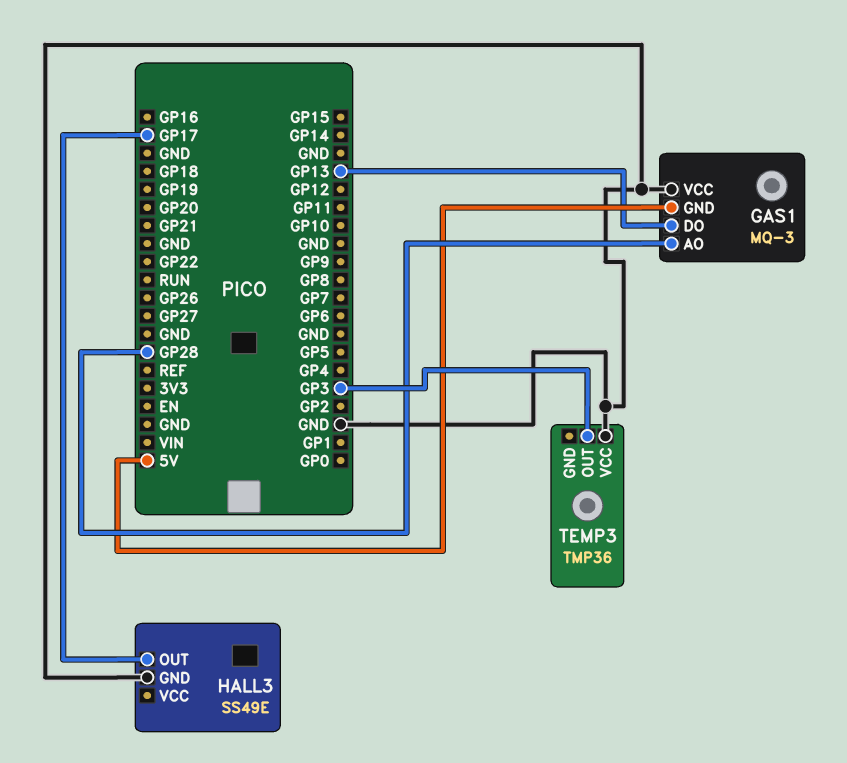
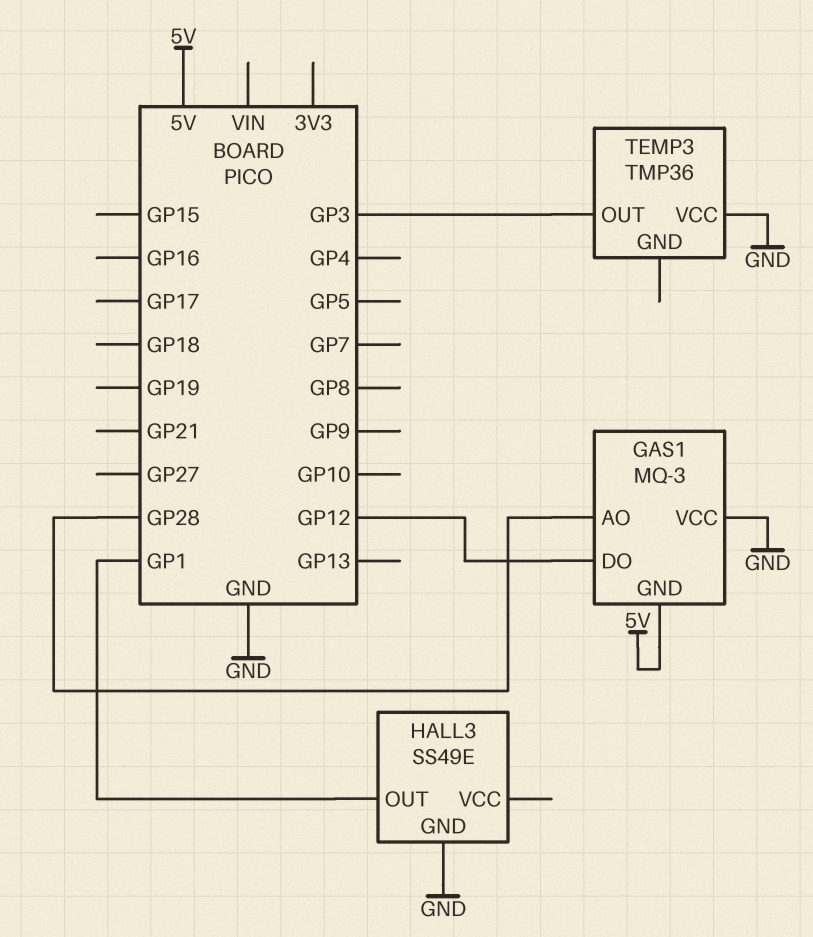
GAS1 pin DO: GP13 -> GP12
HALL3 pin OUT: GP17 -> GP1

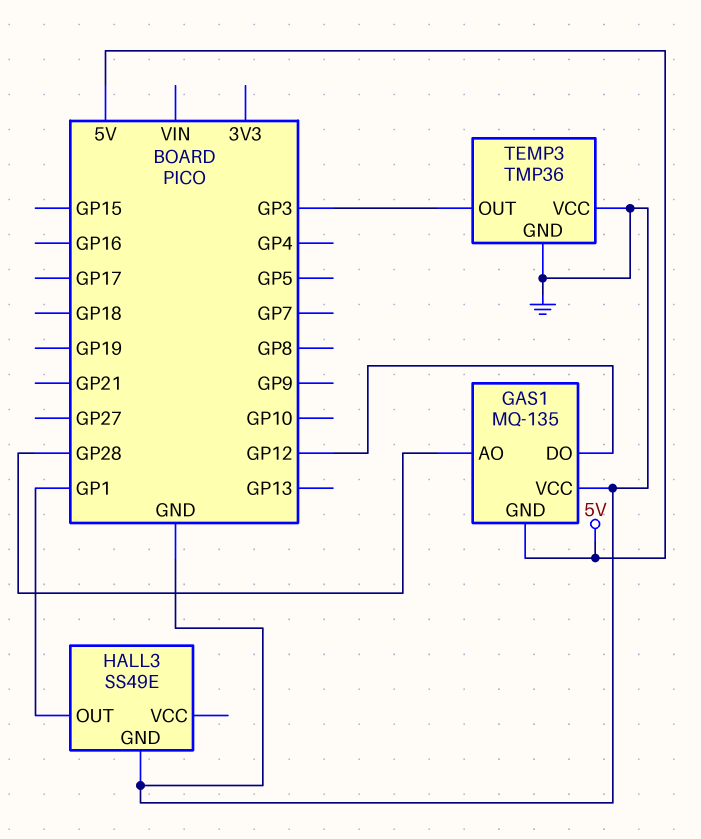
GAS1: MQ-3 -> MQ-135
TEMP3 pin GND: none -> GND

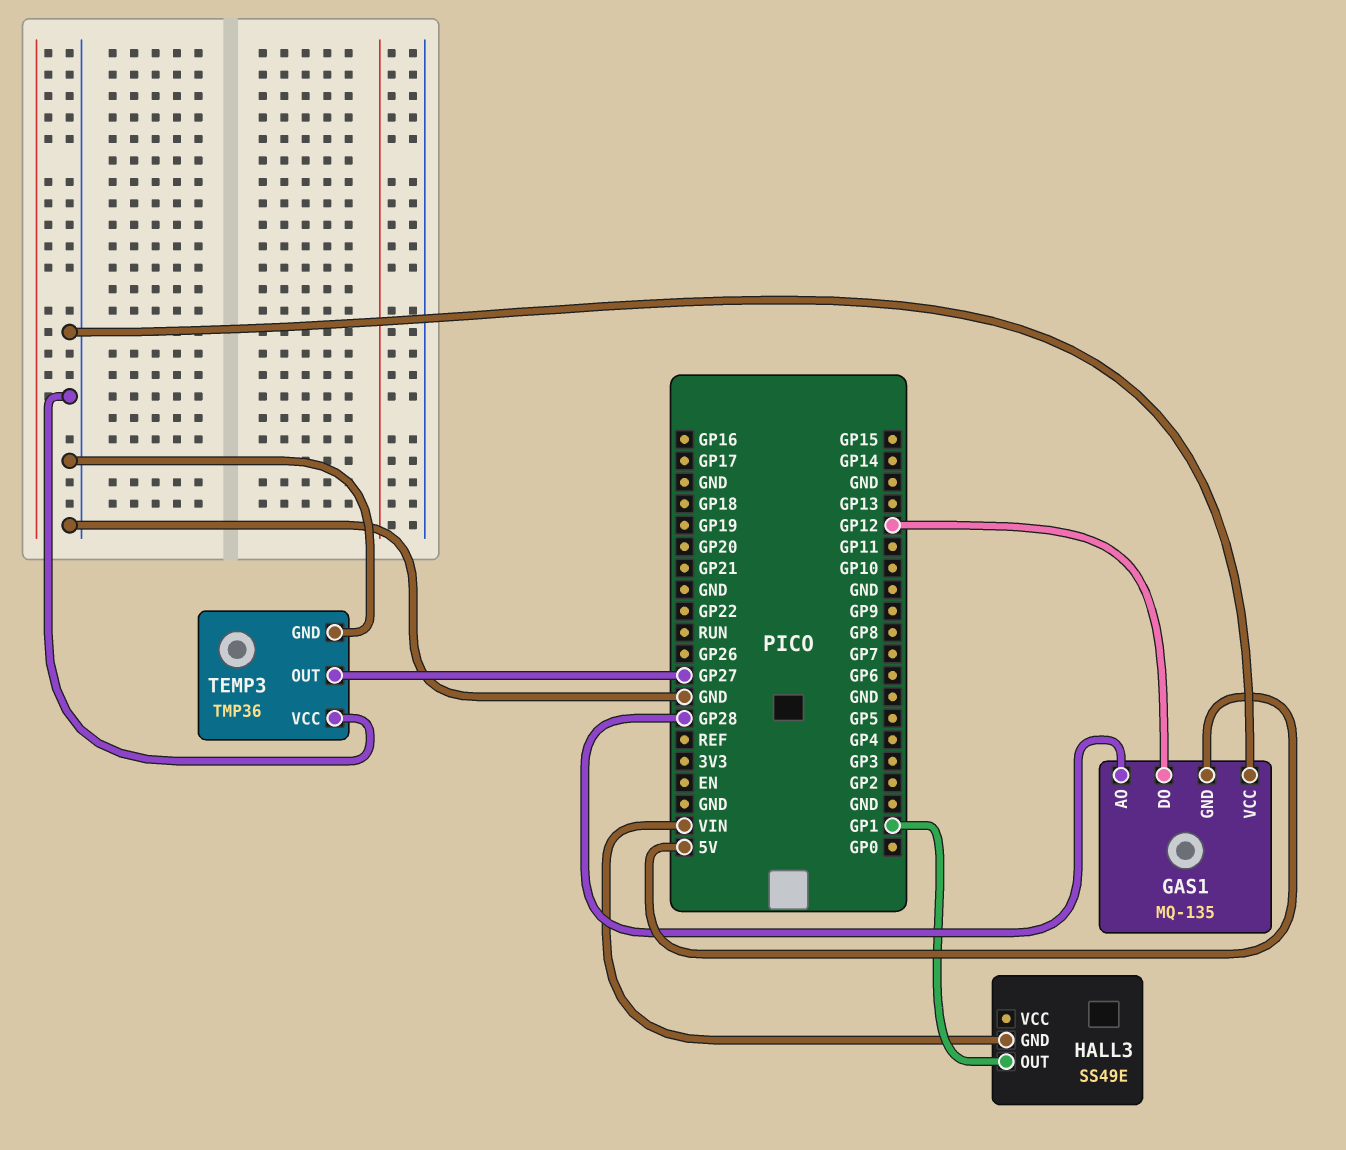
HALL3 pin GND: GND -> VIN
TEMP3 pin OUT: GP3 -> GP27

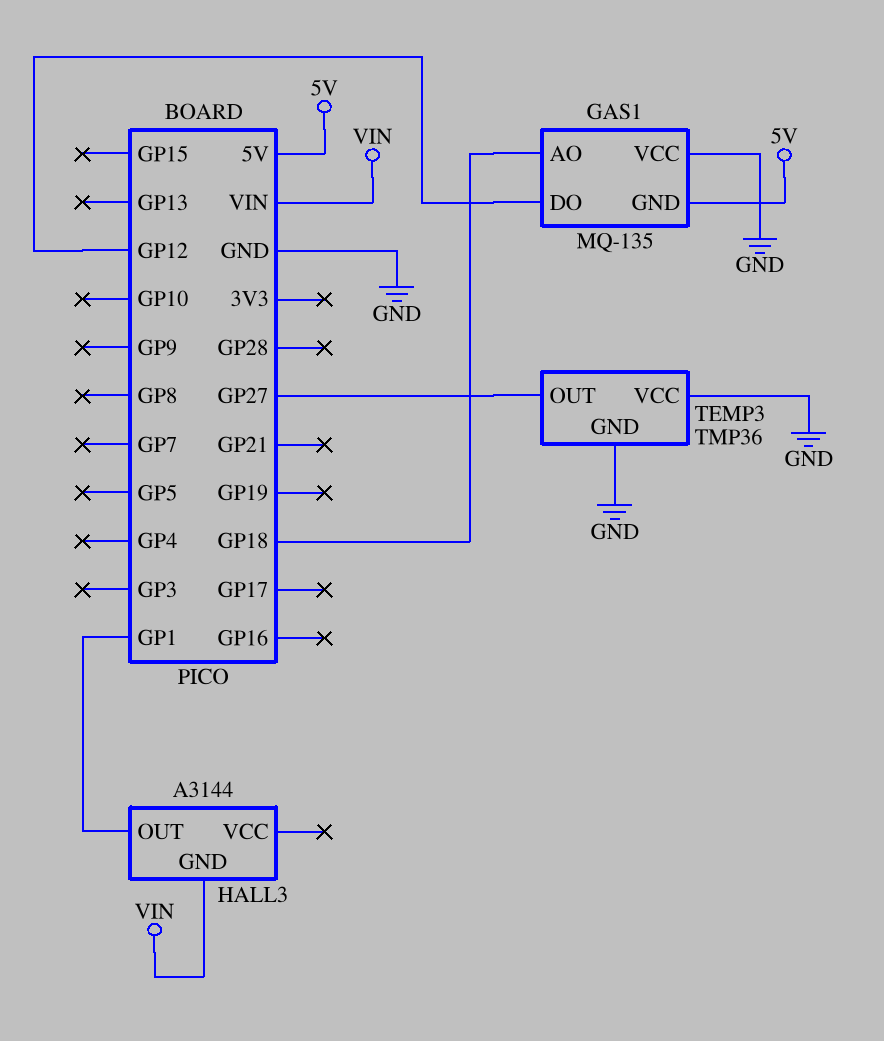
GAS1 pin AO: GP28 -> GP18
HALL3: SS49E -> A3144

